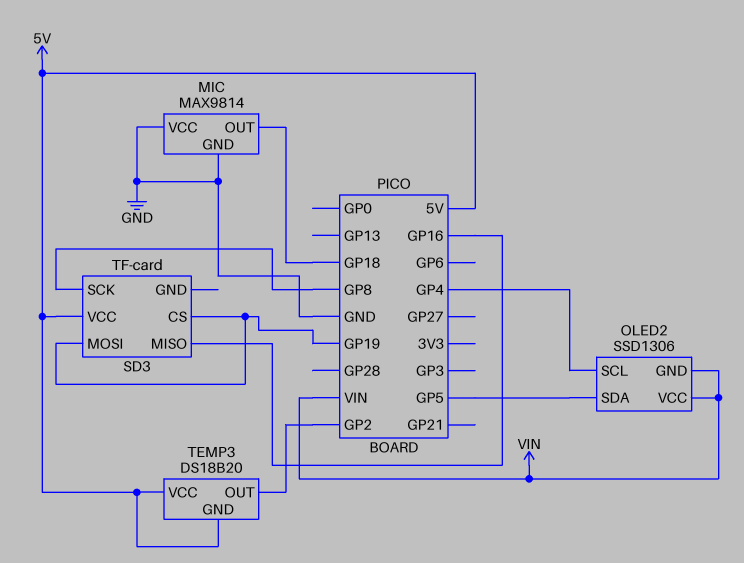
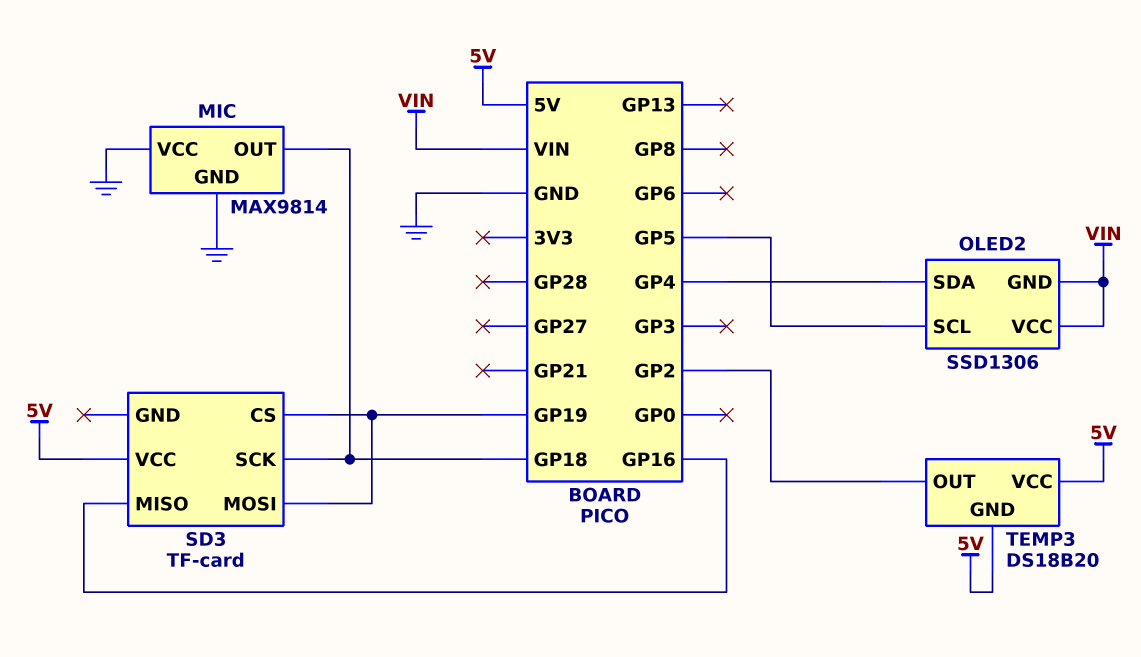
OLED2 pin SCL: GP4 -> GP5
OLED2 pin SDA: GP5 -> GP4
SD3 pin SCK: GP8 -> GP18

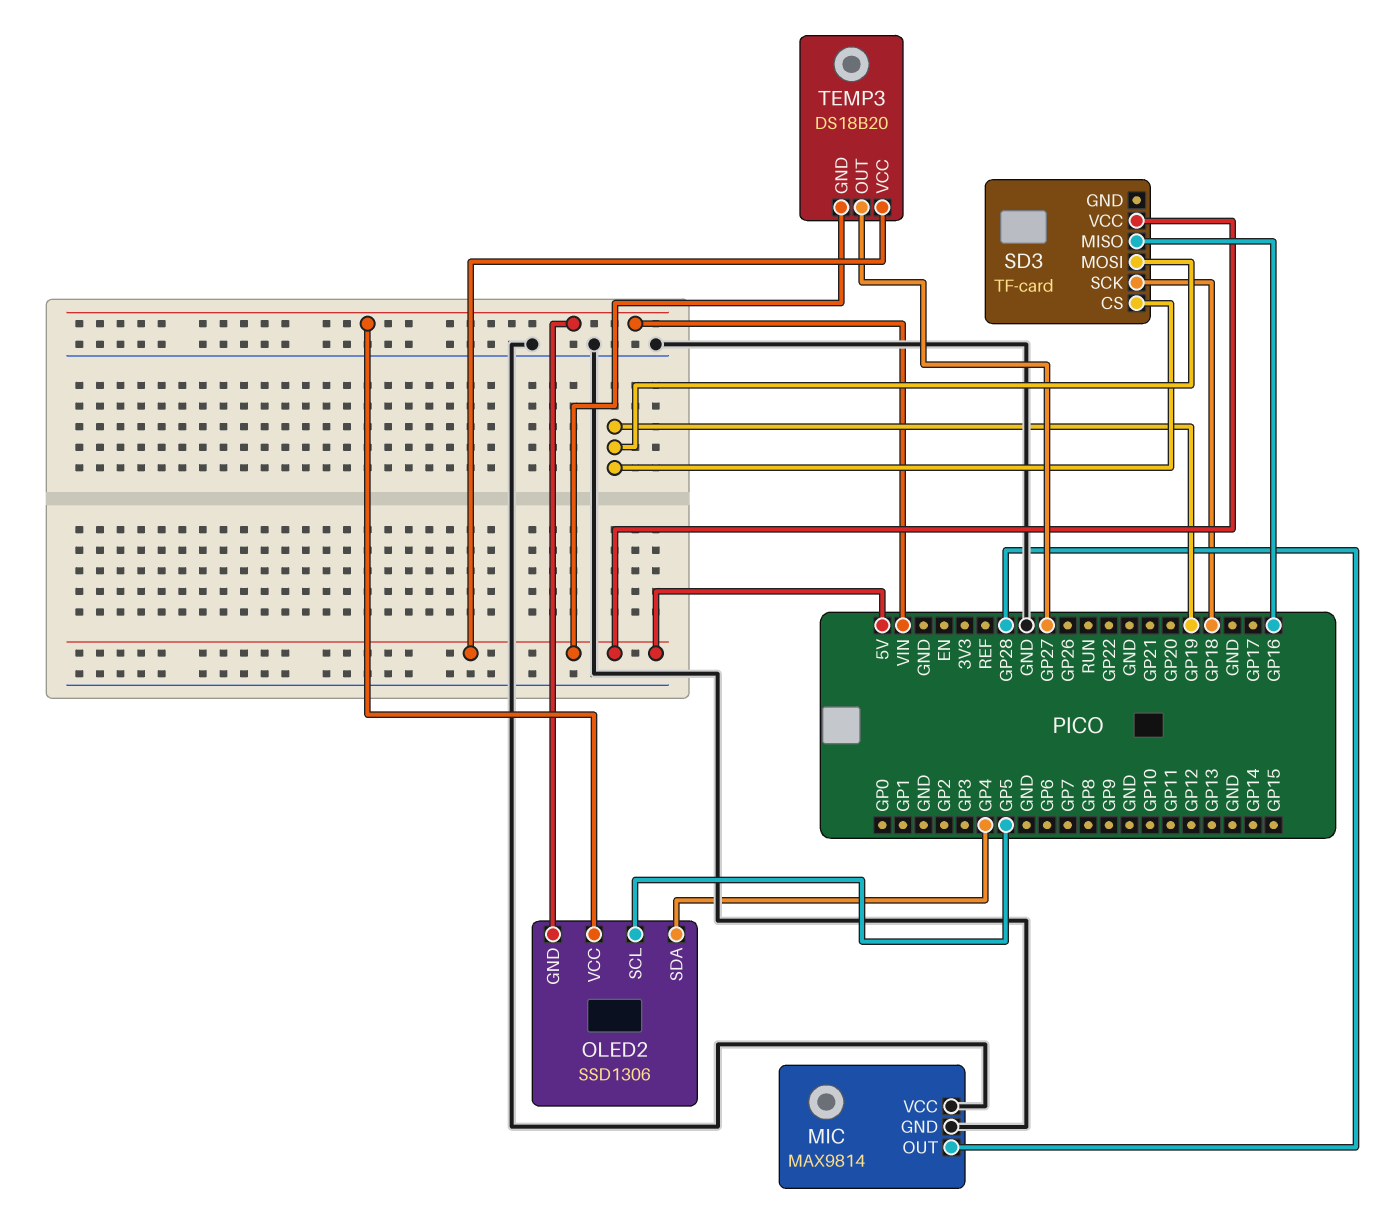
MIC pin OUT: GP18 -> GP28
TEMP3 pin OUT: GP2 -> GP27

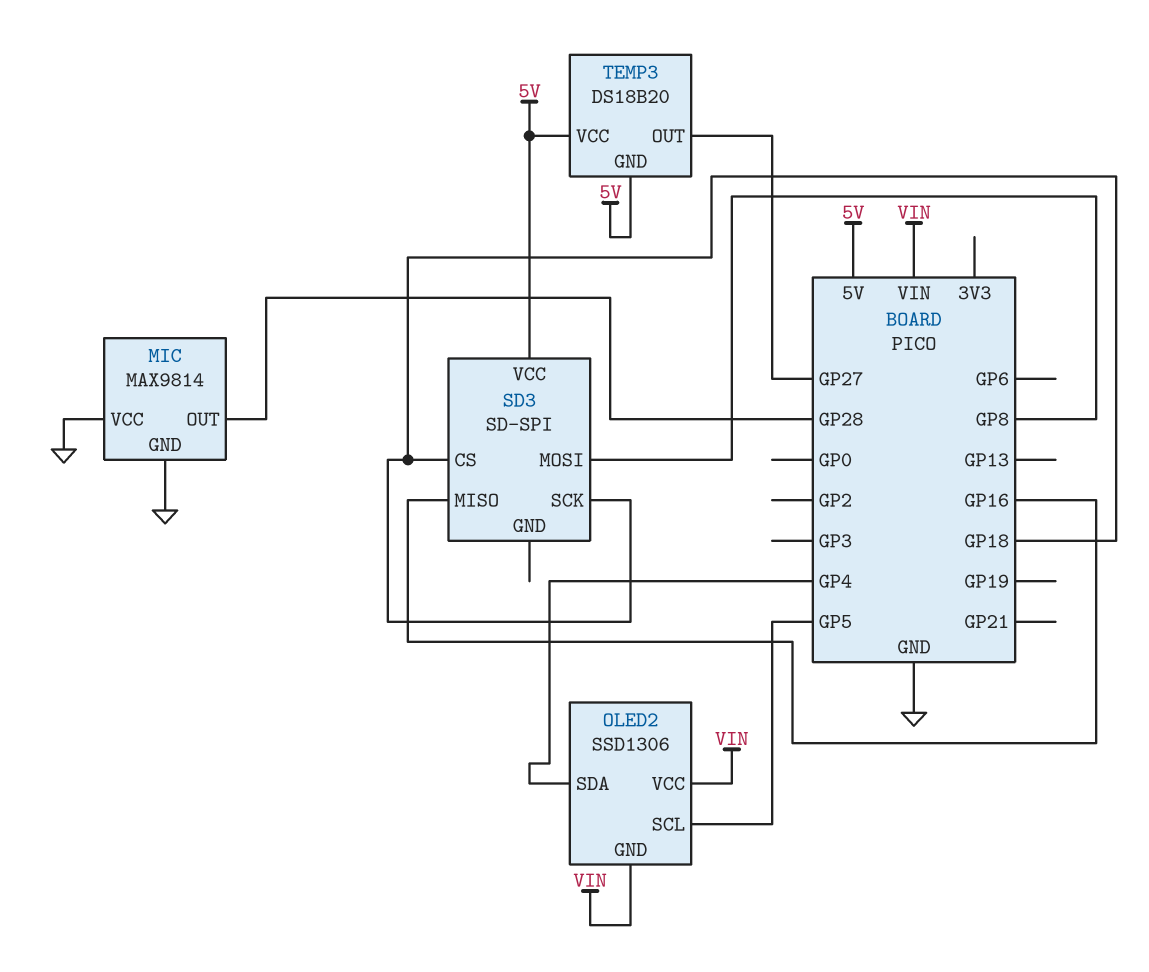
SD3: TF-card -> SD-SPI
SD3 pin CS: GP19 -> GP18
SD3 pin MOSI: GP19 -> GP8

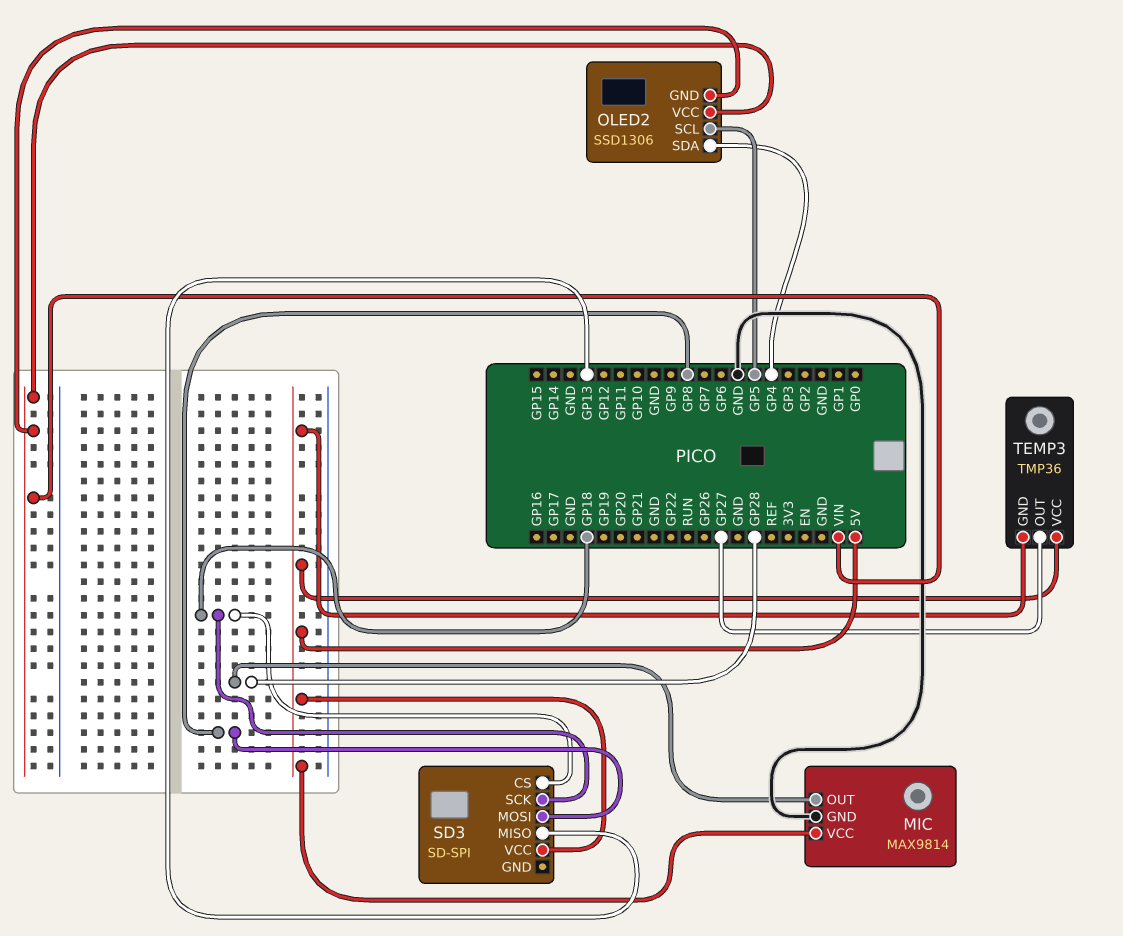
MIC pin VCC: GND -> 5V
SD3 pin MISO: GP16 -> GP13
TEMP3: DS18B20 -> TMP36

